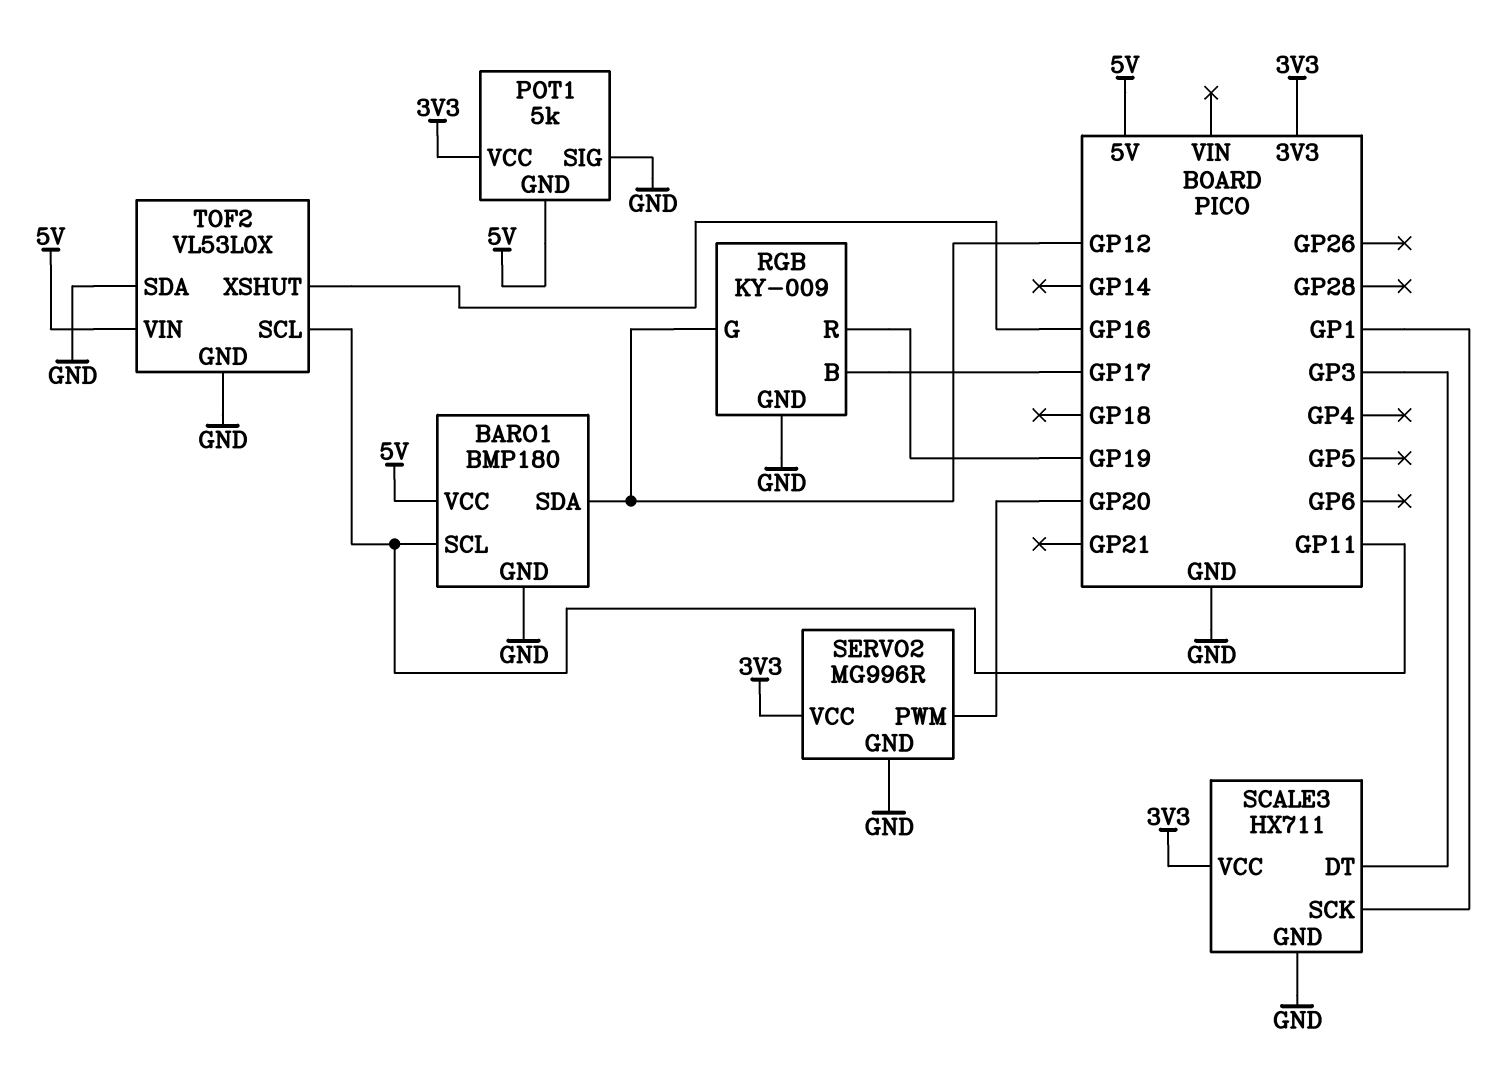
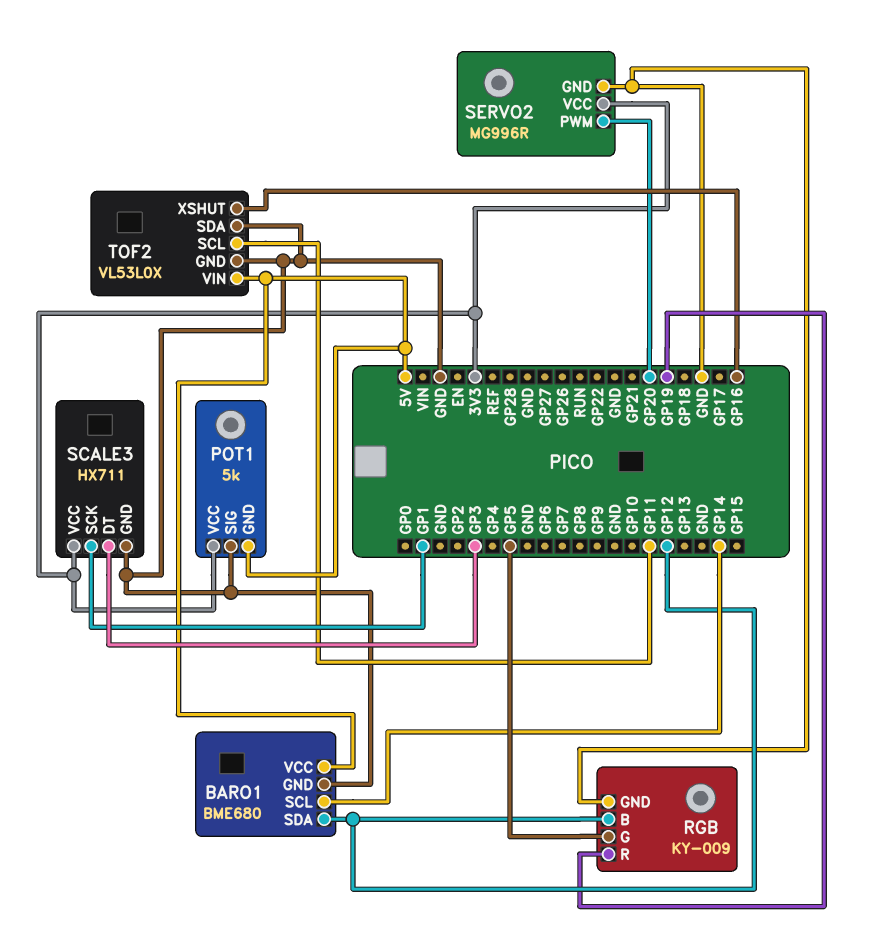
BARO1: BMP180 -> BME680
BARO1 pin SCL: GP11 -> GP14
RGB pin B: GP17 -> GP12
RGB pin G: GP12 -> GP5

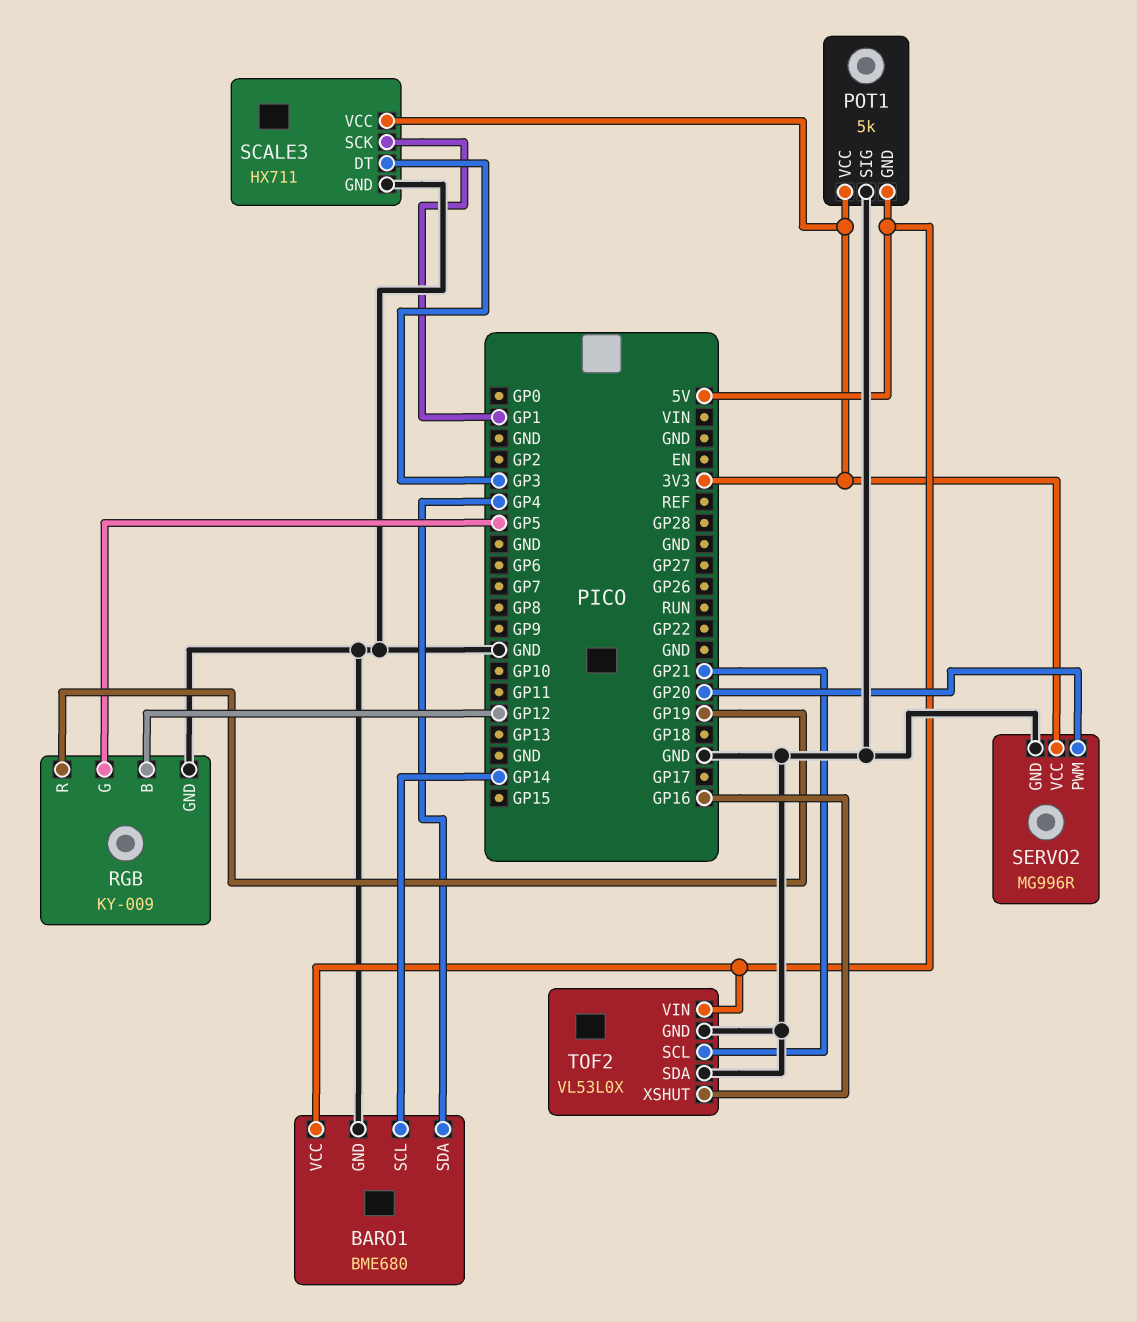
BARO1 pin SDA: GP12 -> GP4
TOF2 pin SCL: GP11 -> GP21

